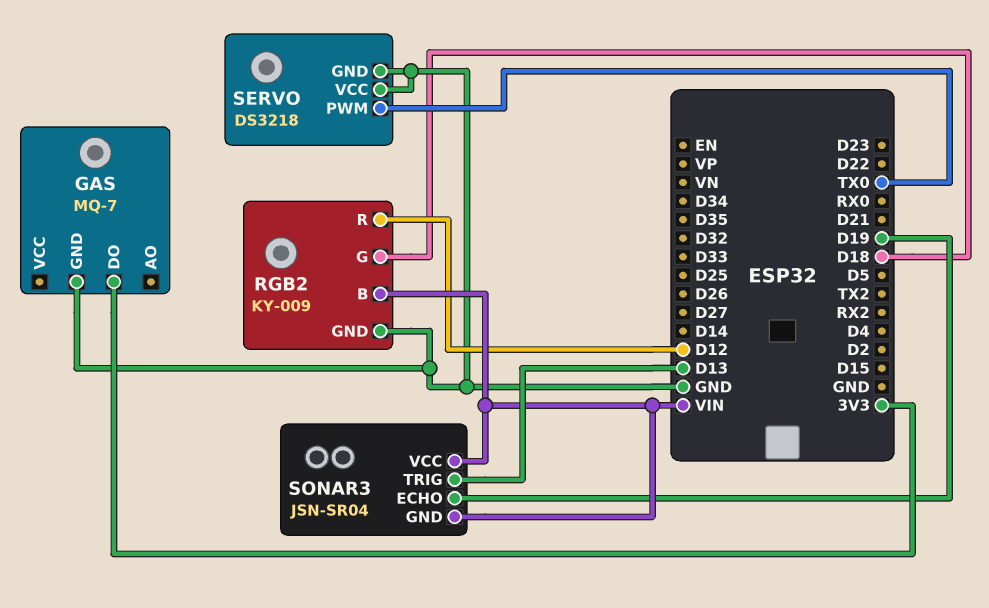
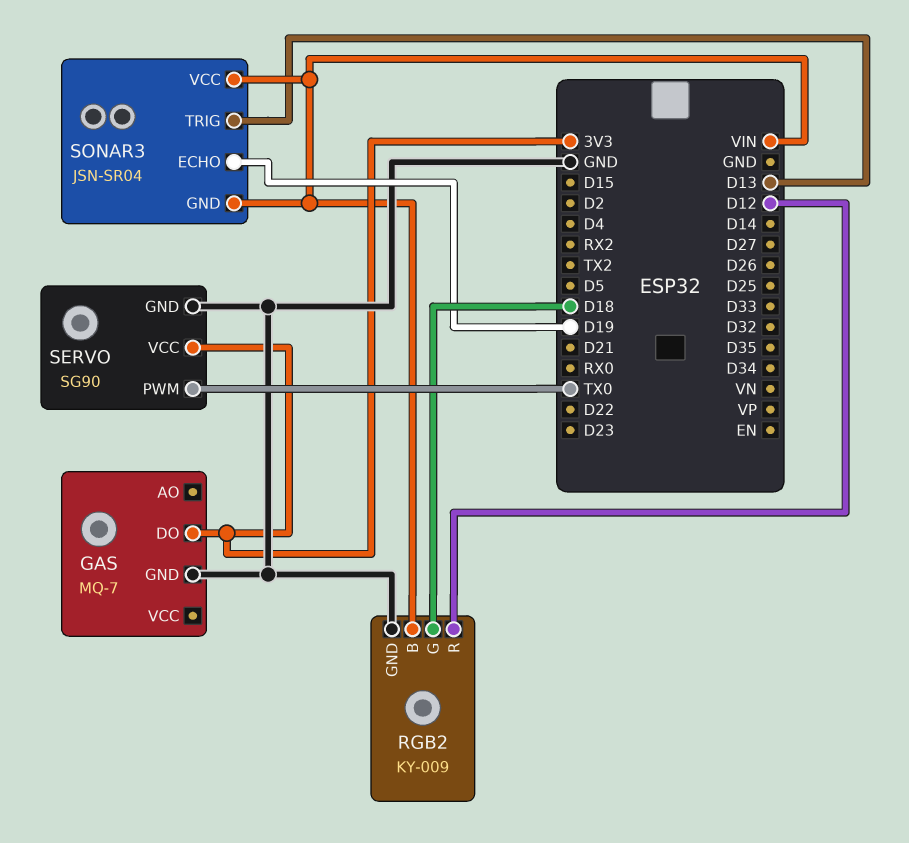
SERVO: DS3218 -> SG90
SERVO pin VCC: GND -> 3V3

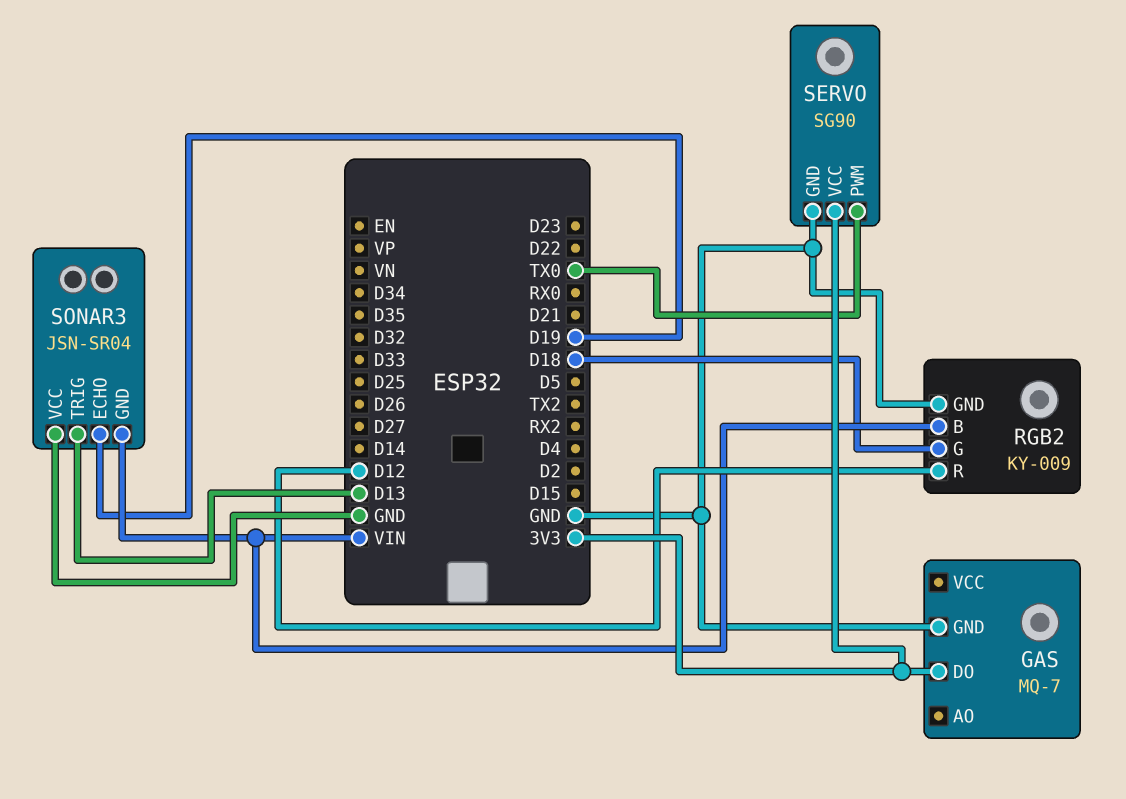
SONAR3 pin VCC: VIN -> GND

